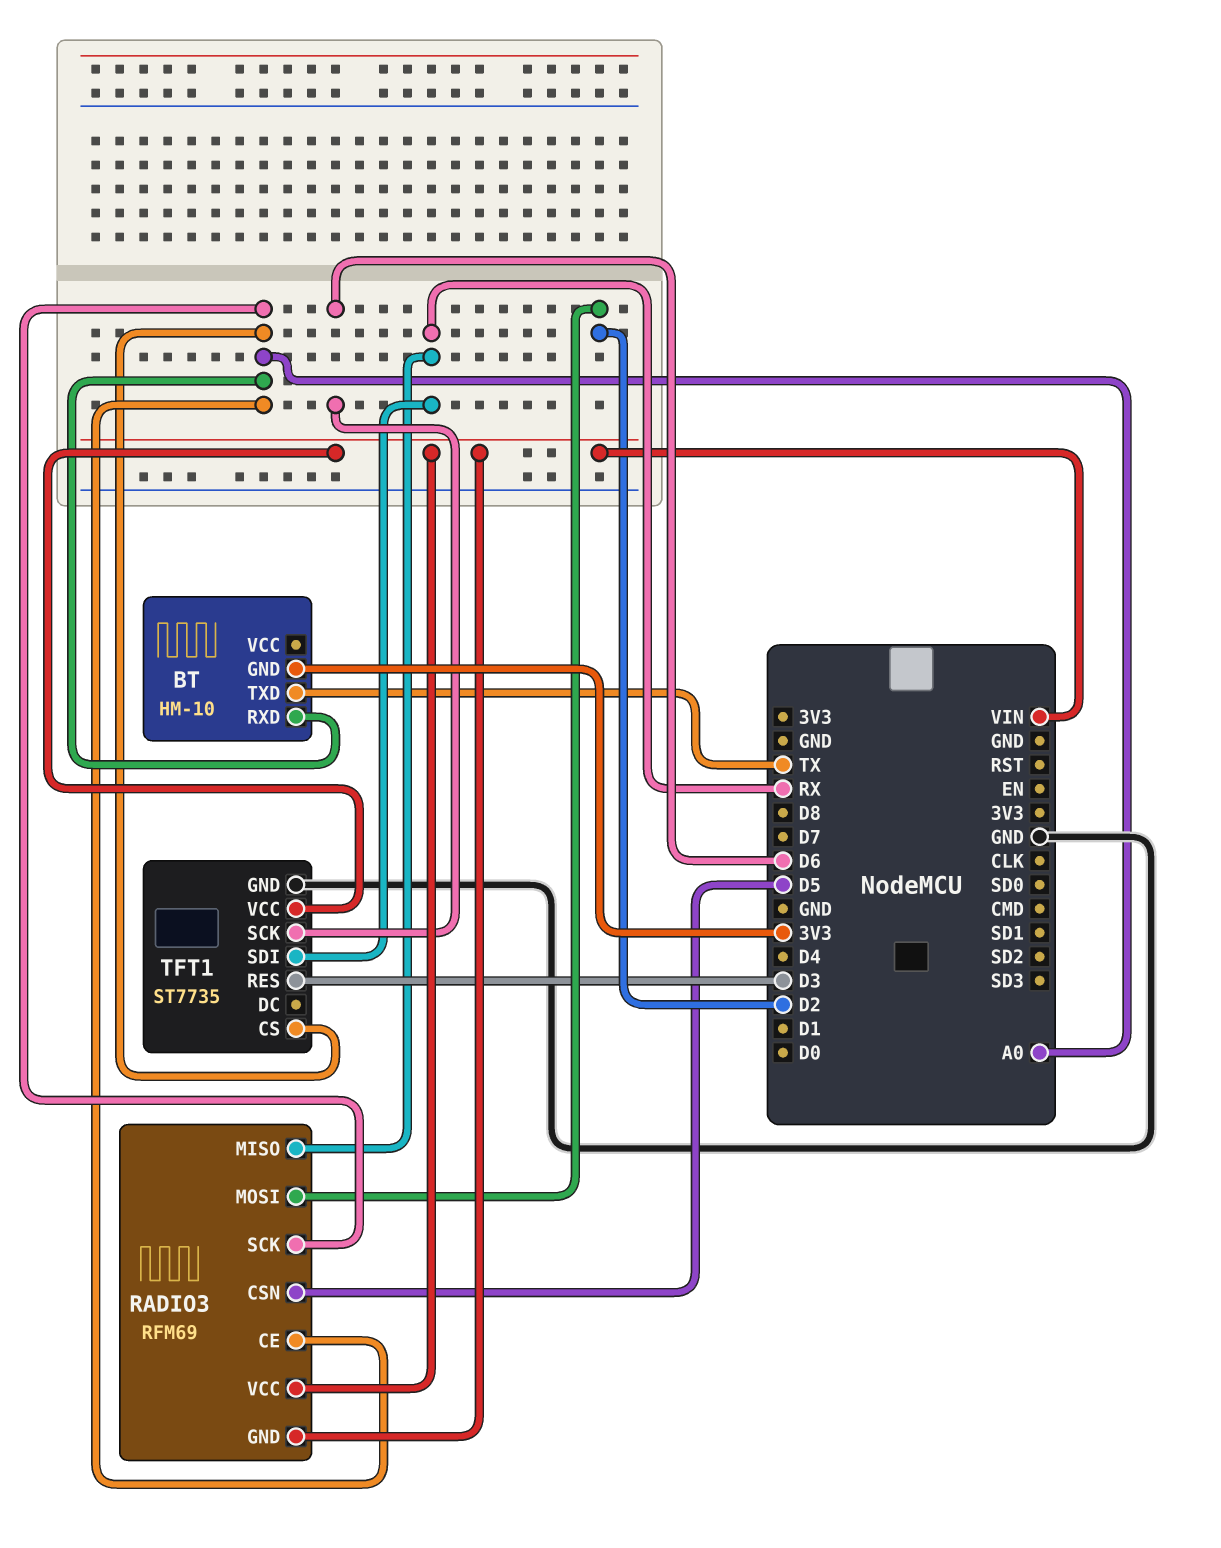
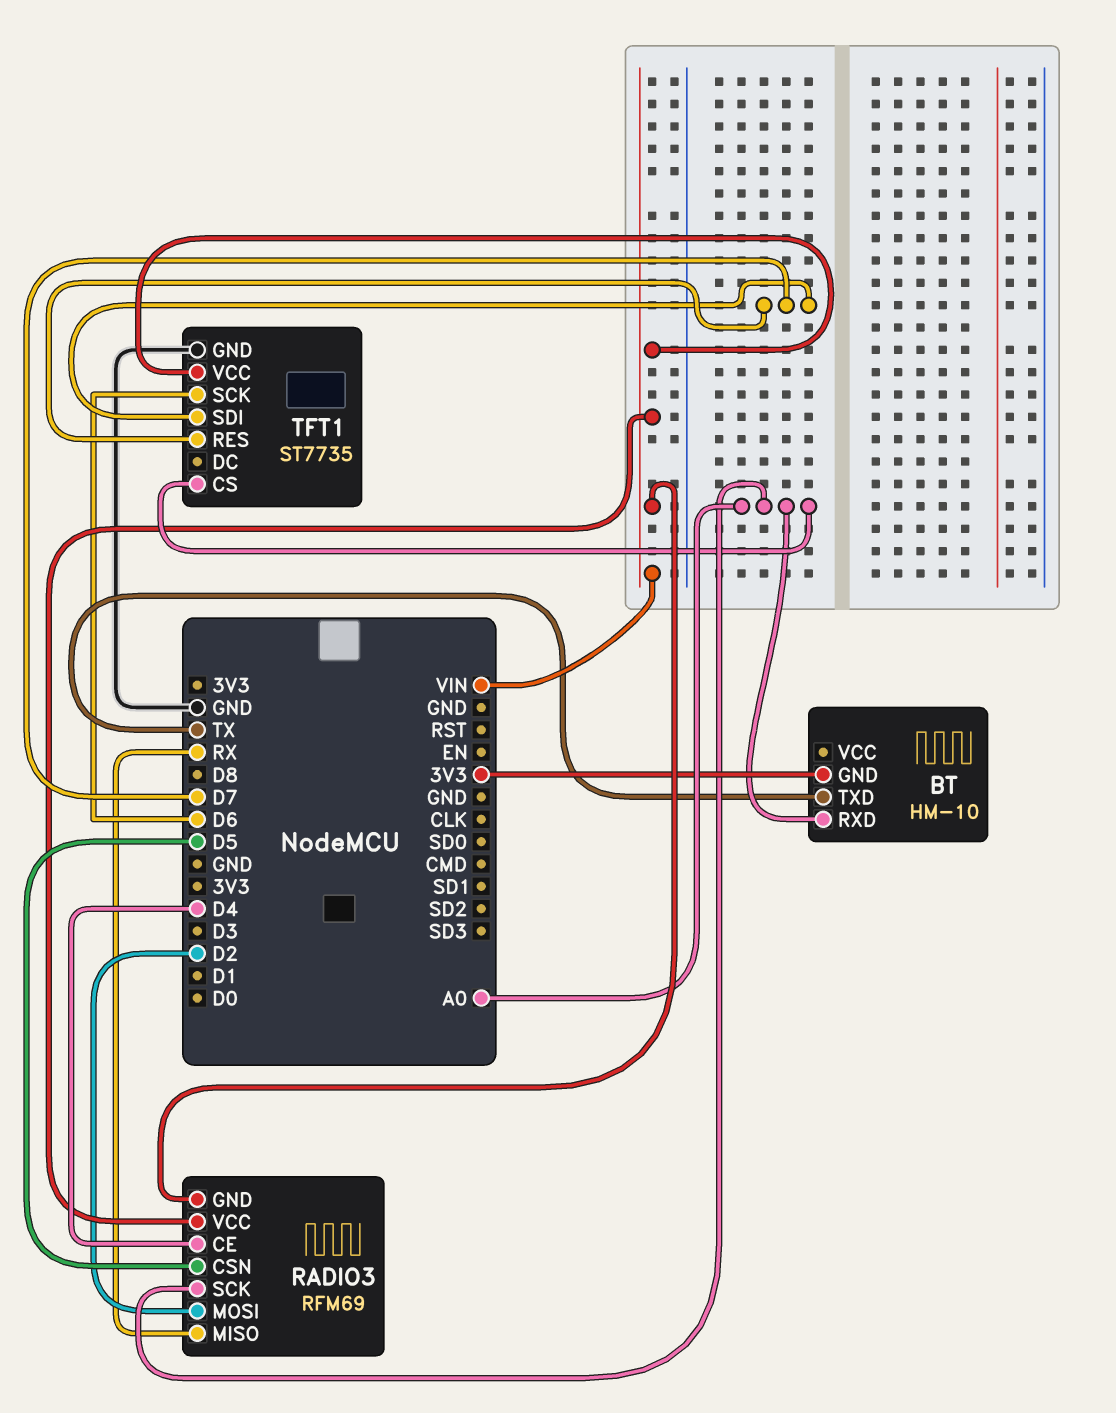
RADIO3 pin CE: A0 -> D4
TFT1 pin RES: D3 -> D7
TFT1 pin SDI: RX -> D7

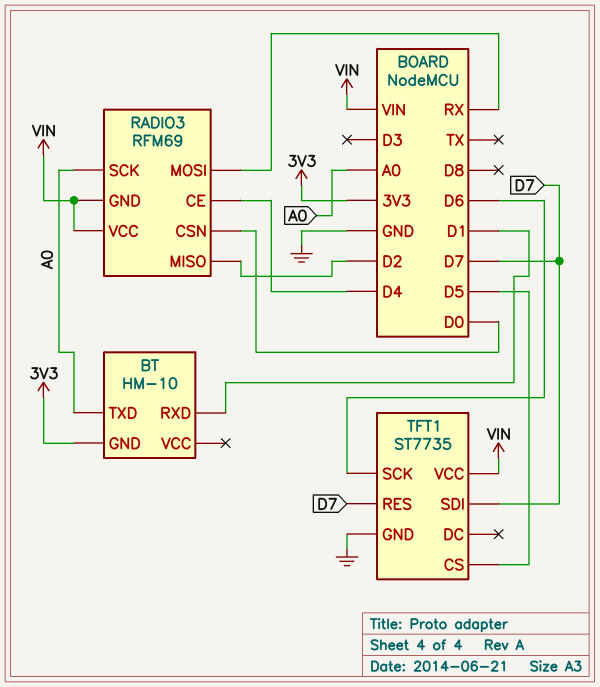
BT pin RXD: A0 -> D1
BT pin TXD: TX -> A0
RADIO3 pin CSN: D5 -> D0
RADIO3 pin MISO: RX -> D2
RADIO3 pin MOSI: D2 -> RX
TFT1 pin CS: A0 -> D5

